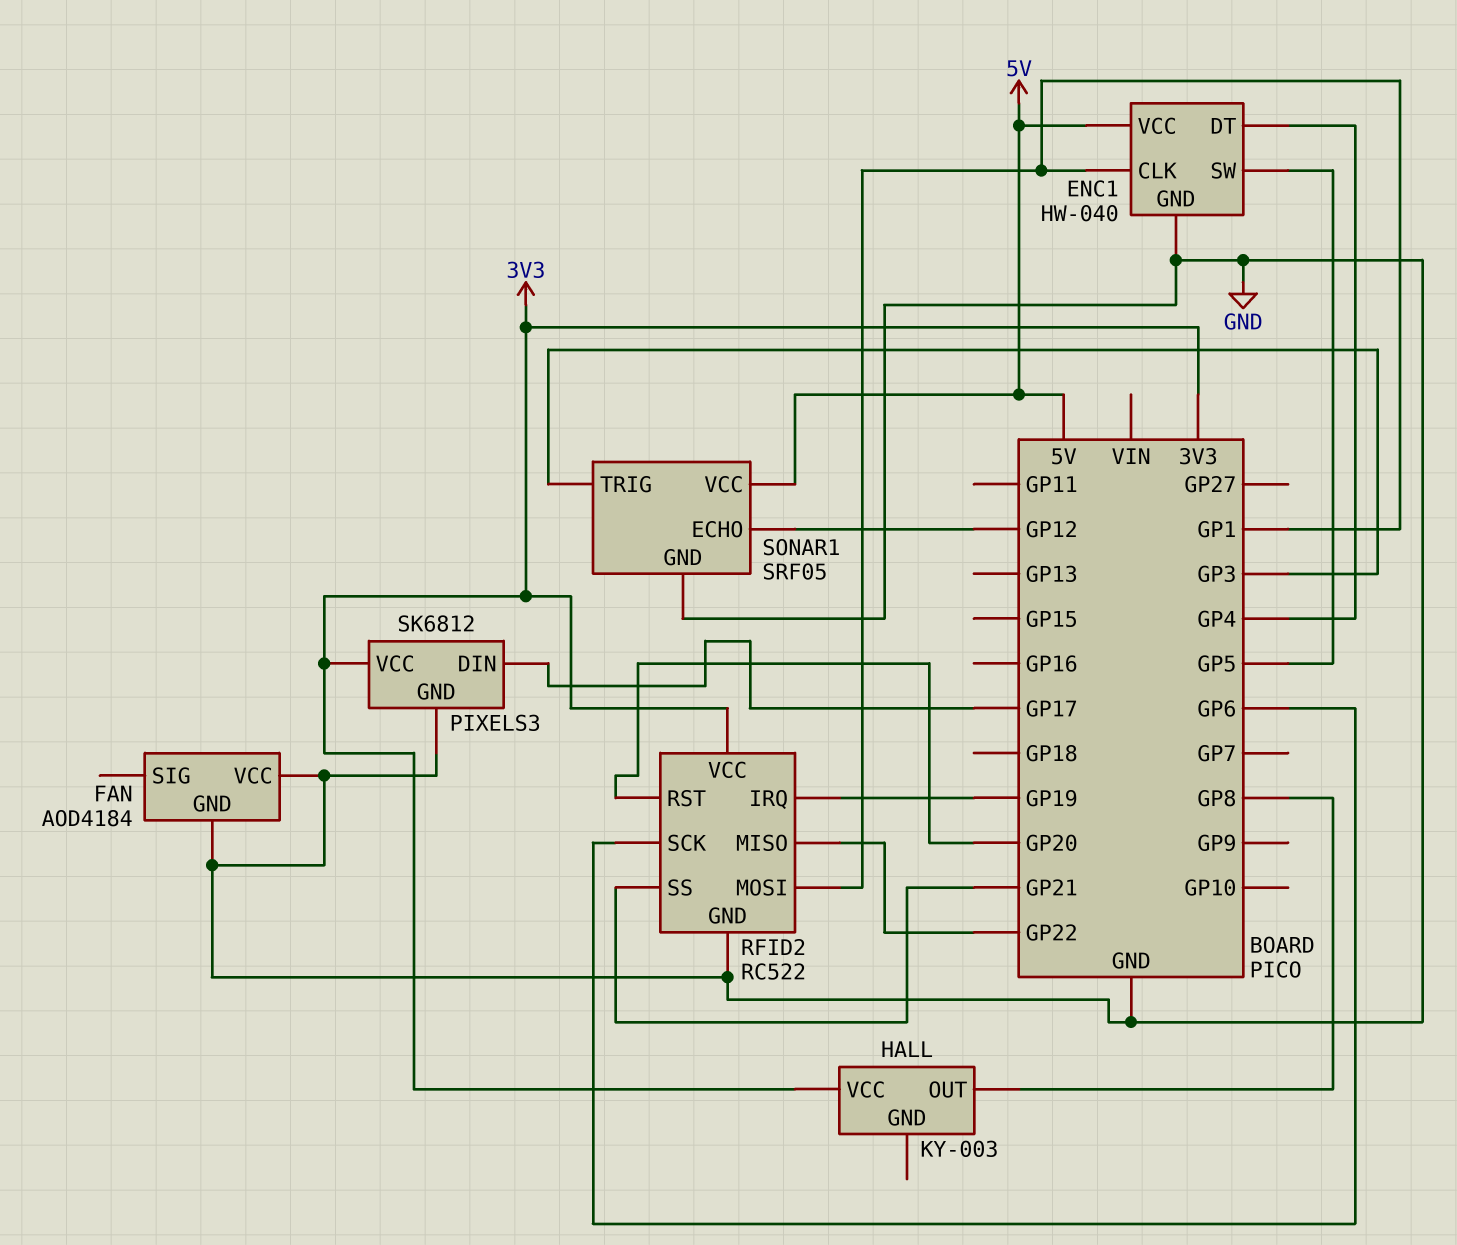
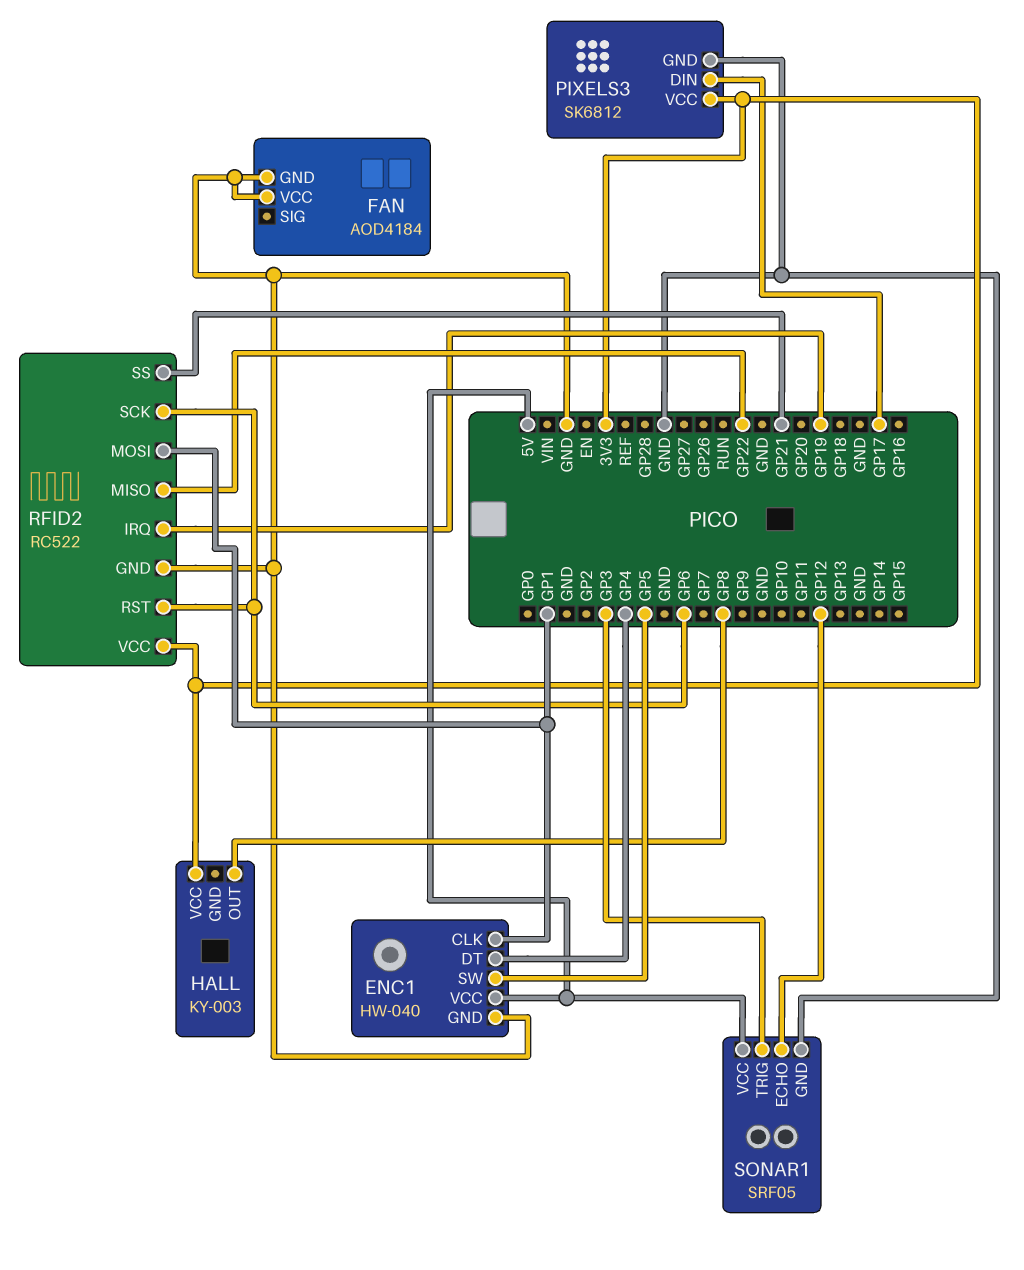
RFID2 pin RST: GP20 -> GP6

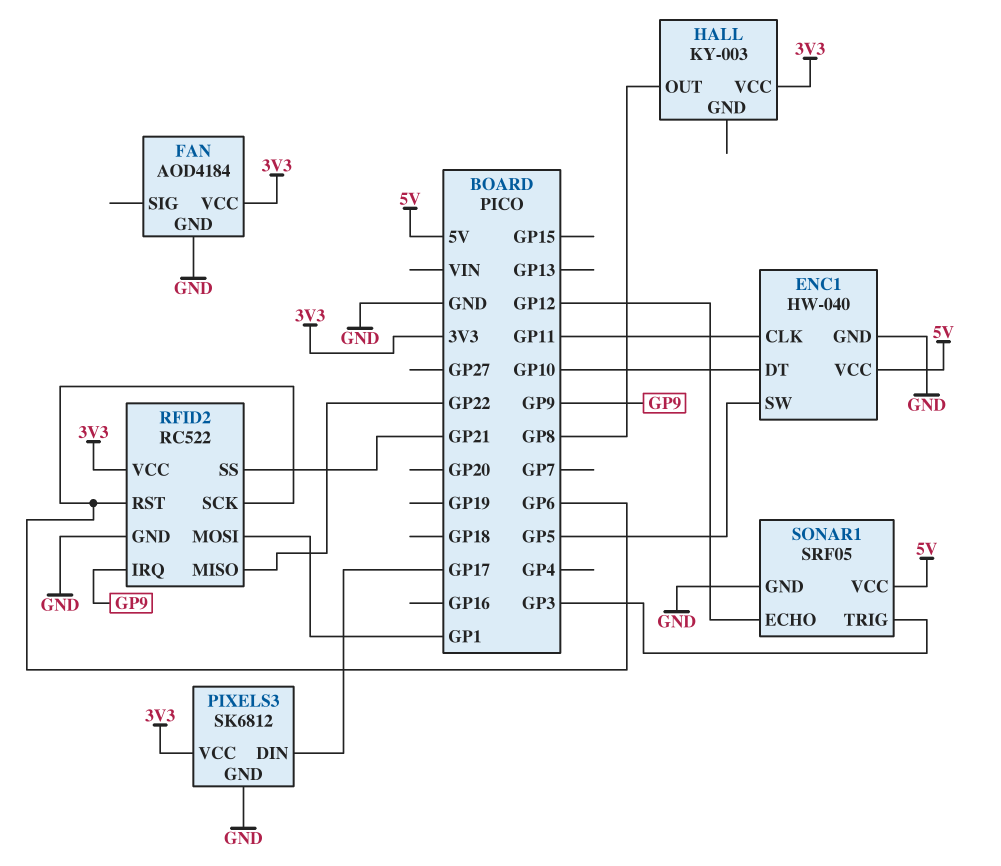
ENC1 pin CLK: GP1 -> GP11
ENC1 pin DT: GP4 -> GP10
FAN pin VCC: GND -> 3V3
RFID2 pin IRQ: GP19 -> GP9

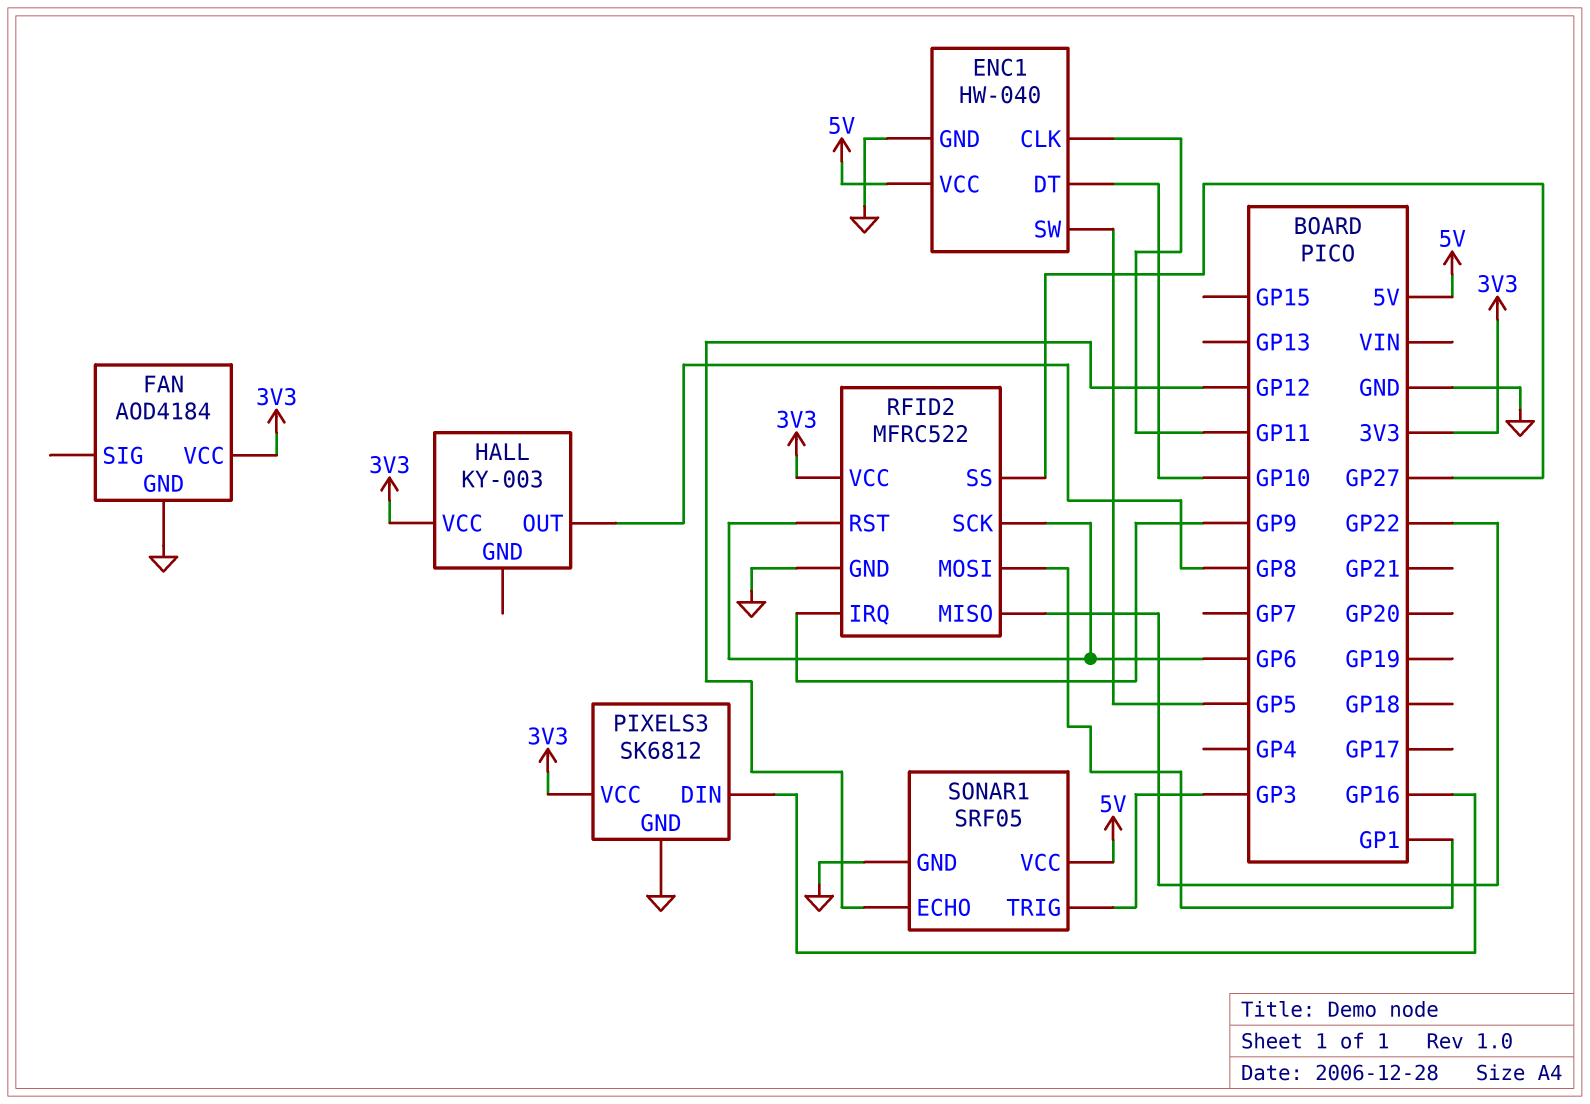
PIXELS3 pin DIN: GP17 -> GP16
RFID2: RC522 -> MFRC522
RFID2 pin SS: GP21 -> GP27

